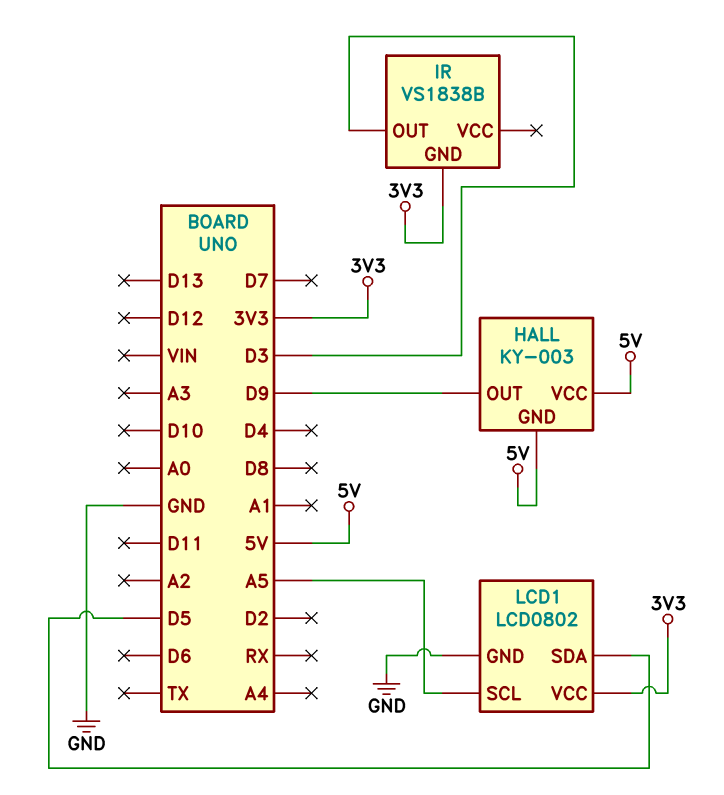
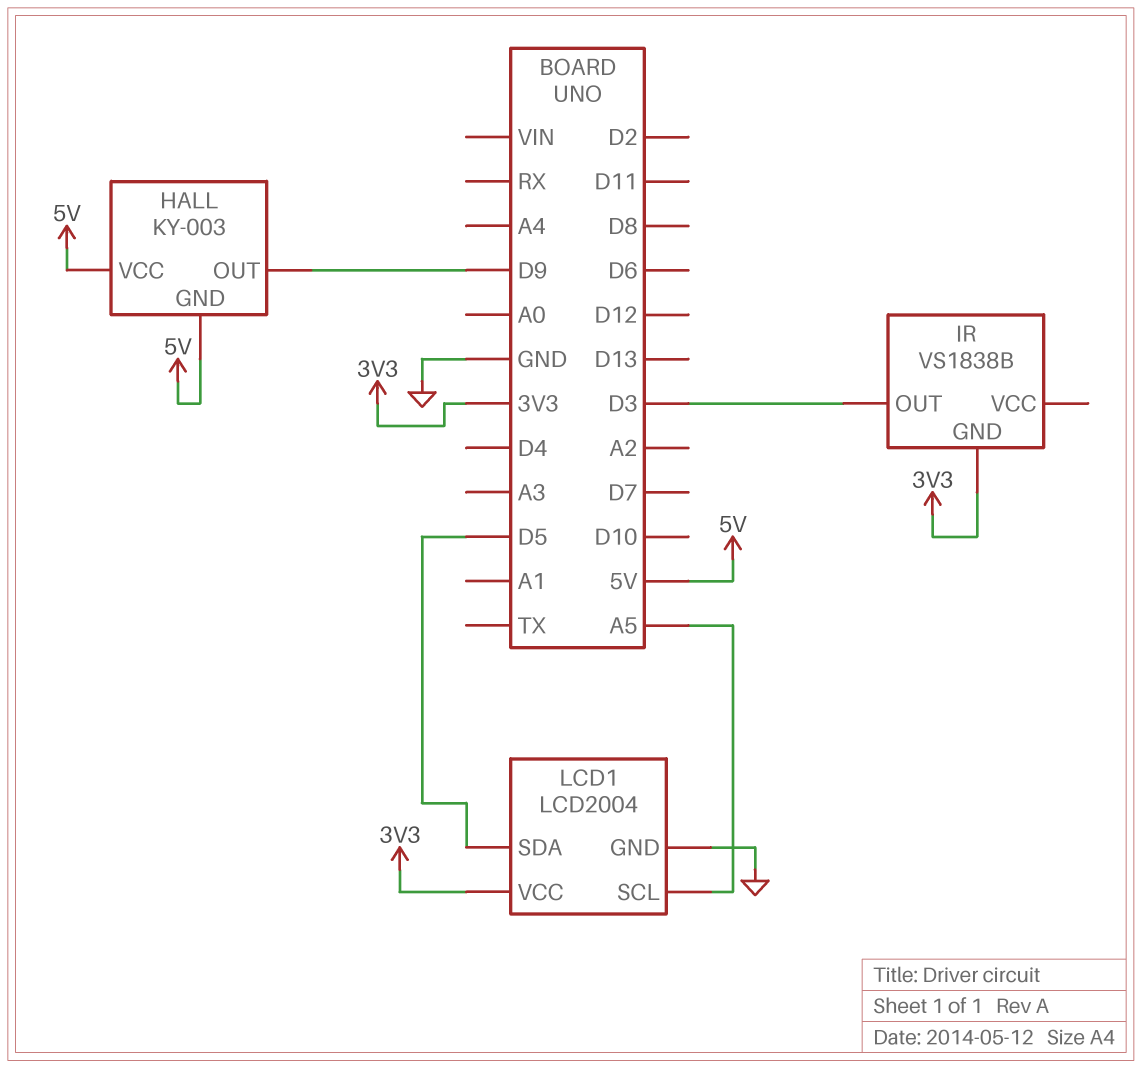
LCD1: LCD0802 -> LCD2004

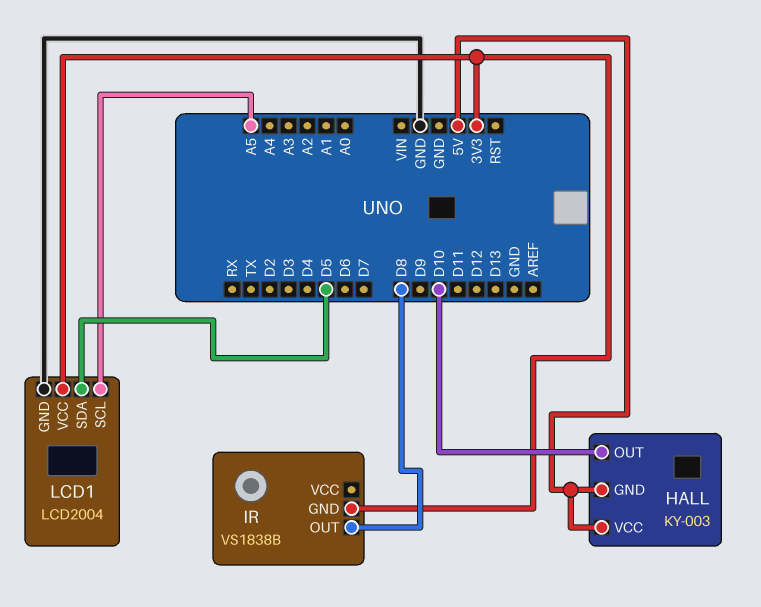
HALL pin OUT: D9 -> D10
IR pin OUT: D3 -> D8

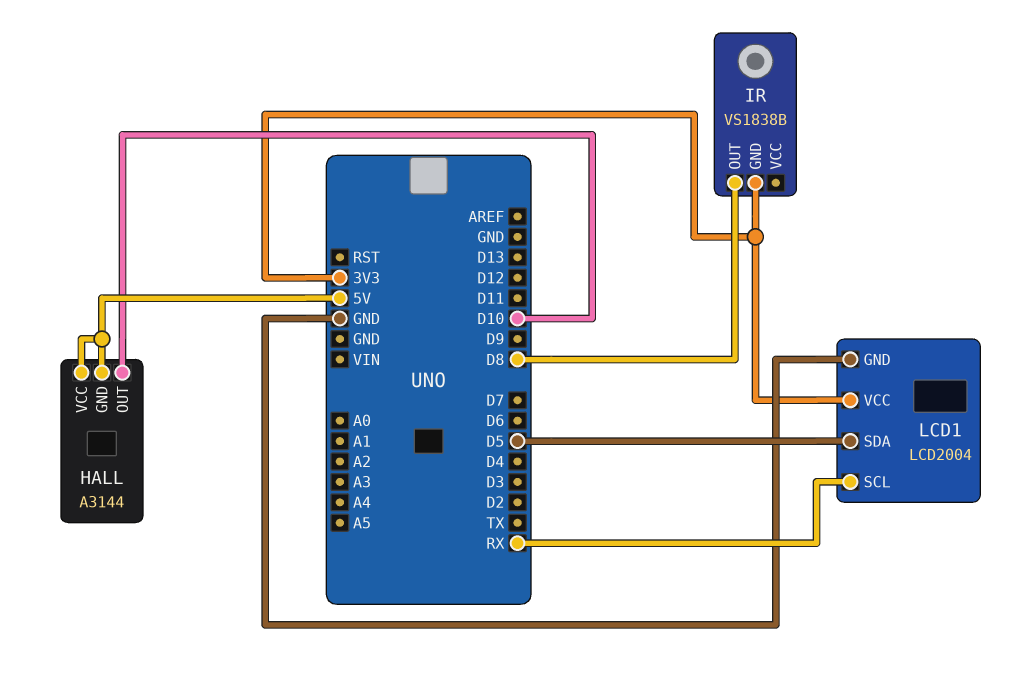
HALL: KY-003 -> A3144
LCD1 pin SCL: A5 -> RX

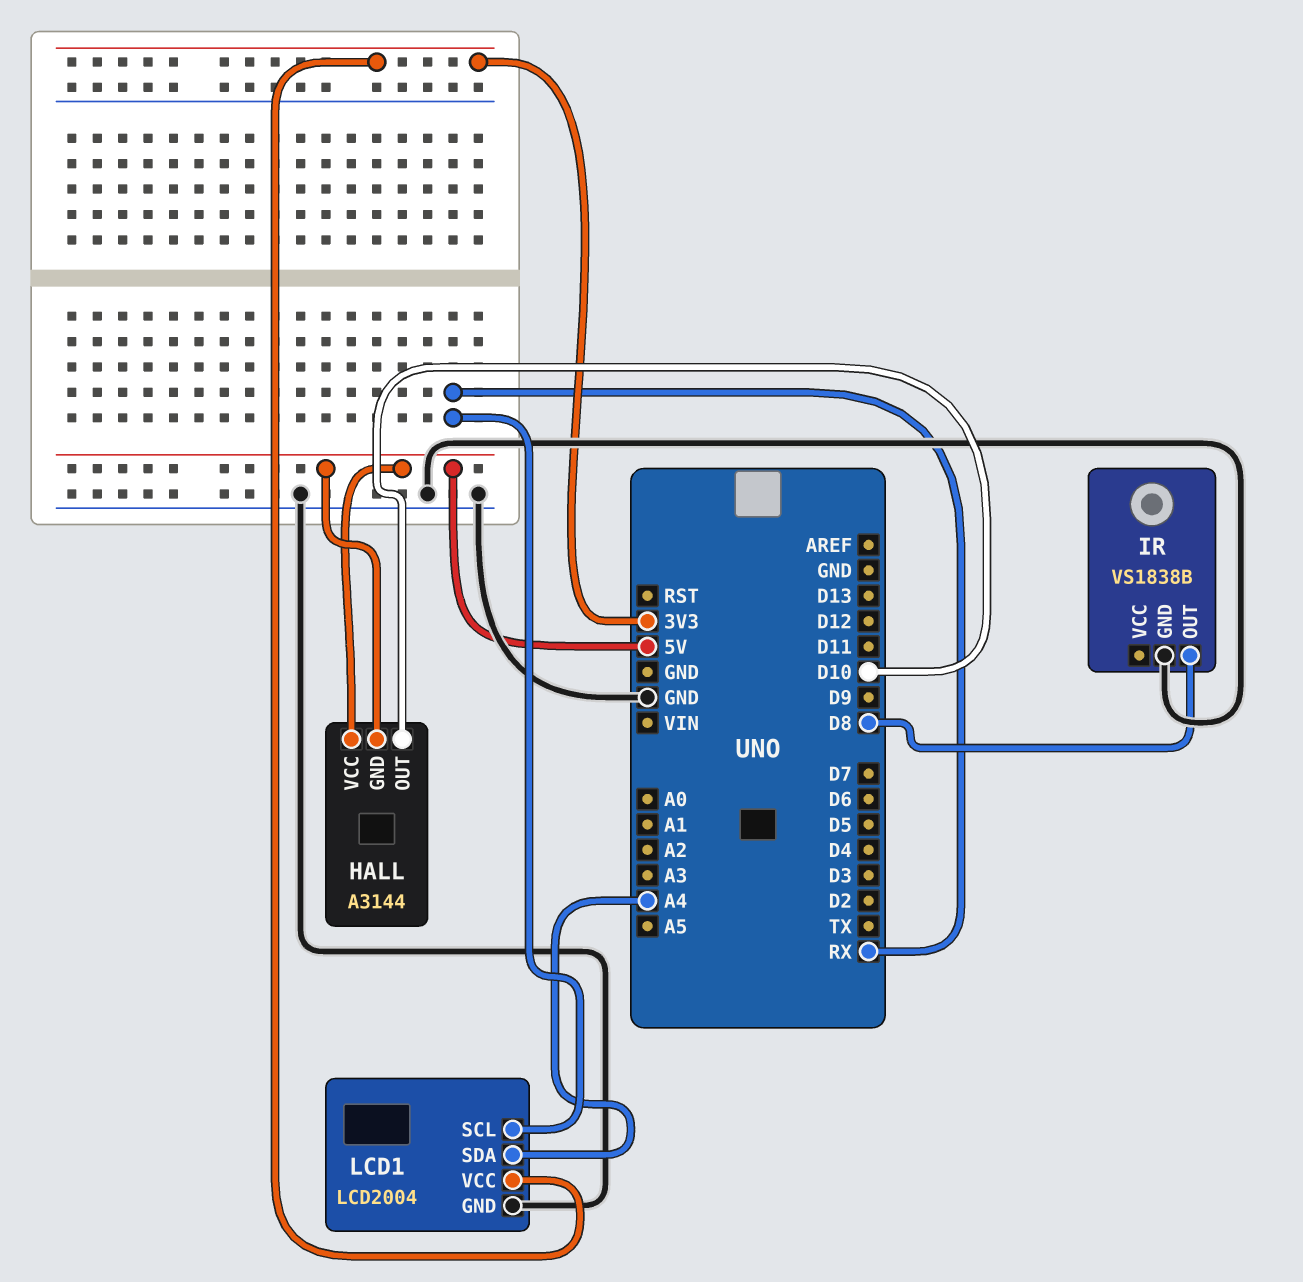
IR pin GND: 3V3 -> GND
LCD1 pin SDA: D5 -> A4

